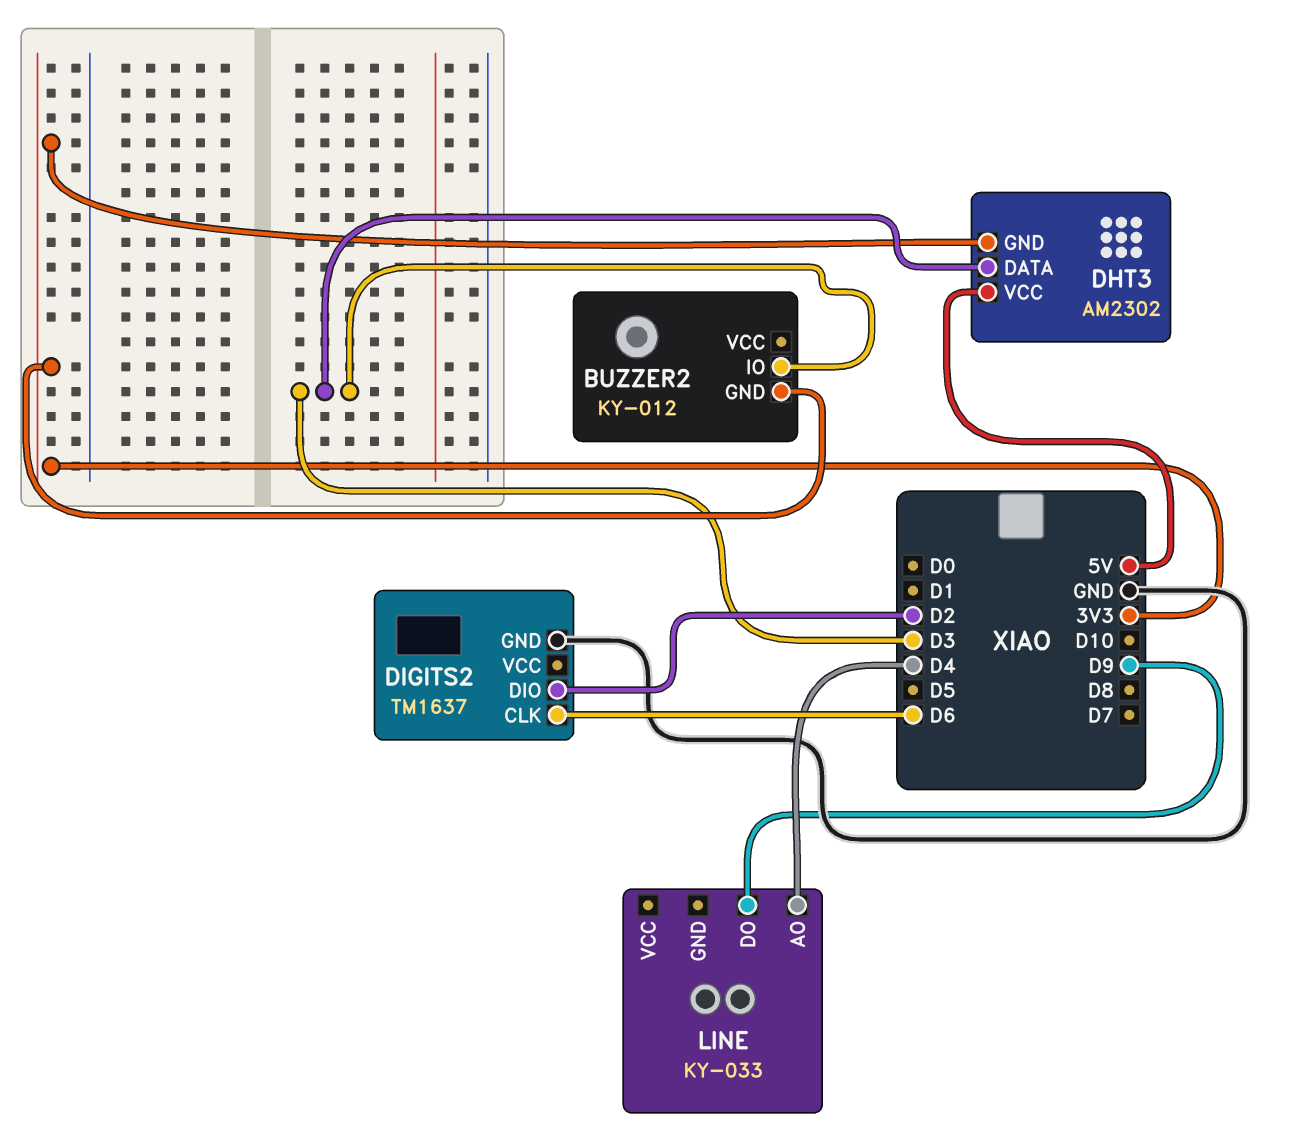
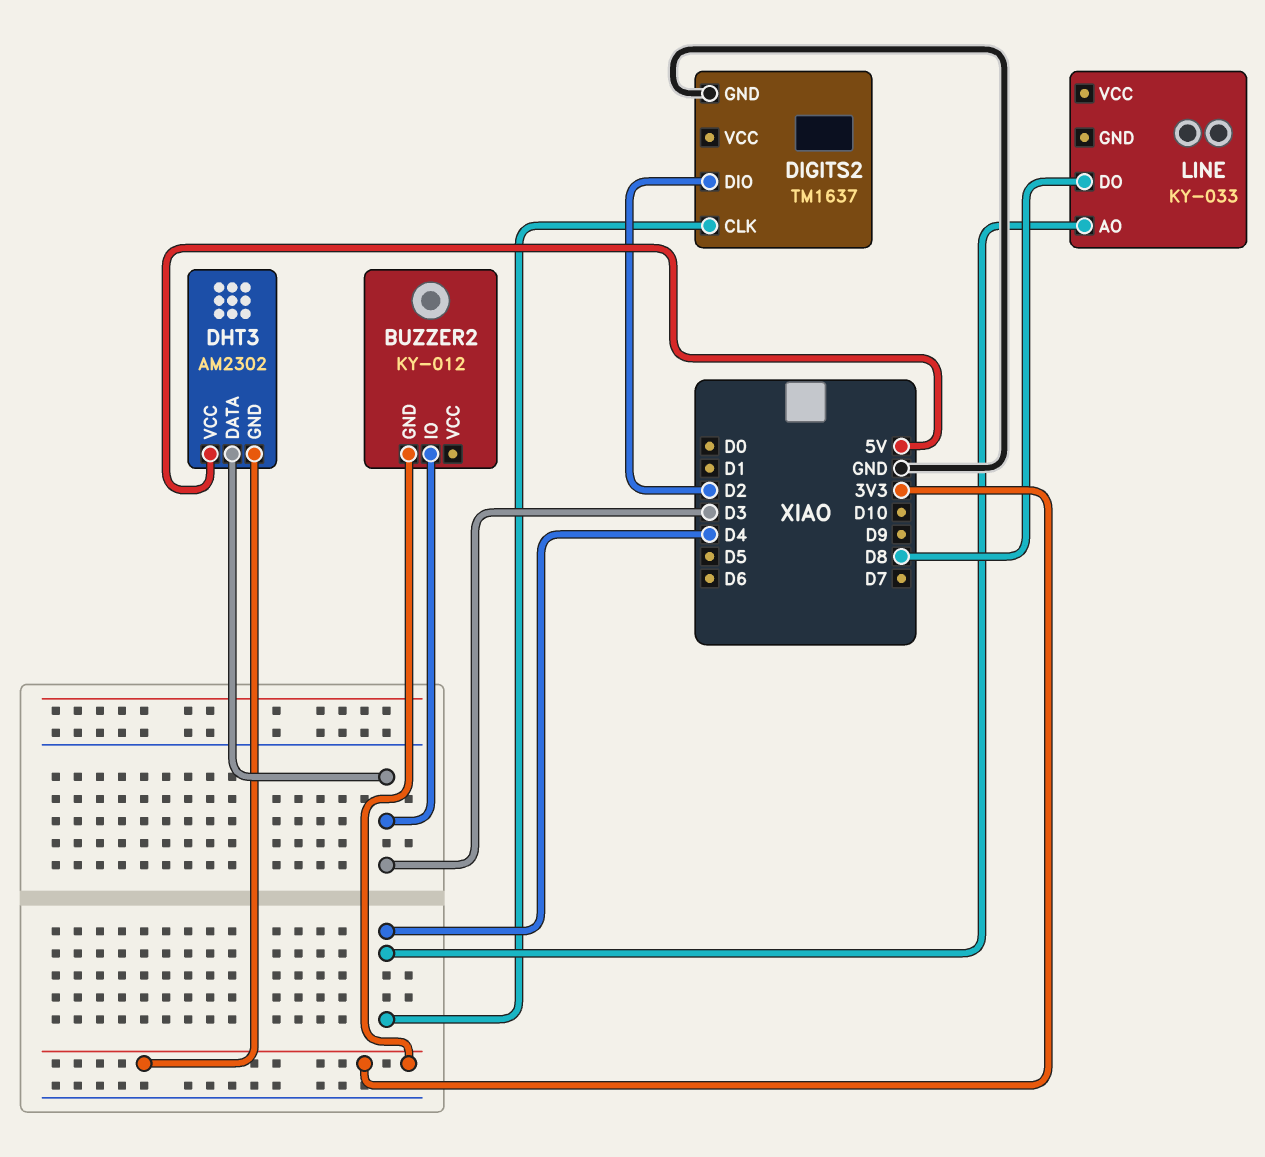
DIGITS2 pin CLK: D6 -> D4
LINE pin DO: D9 -> D8

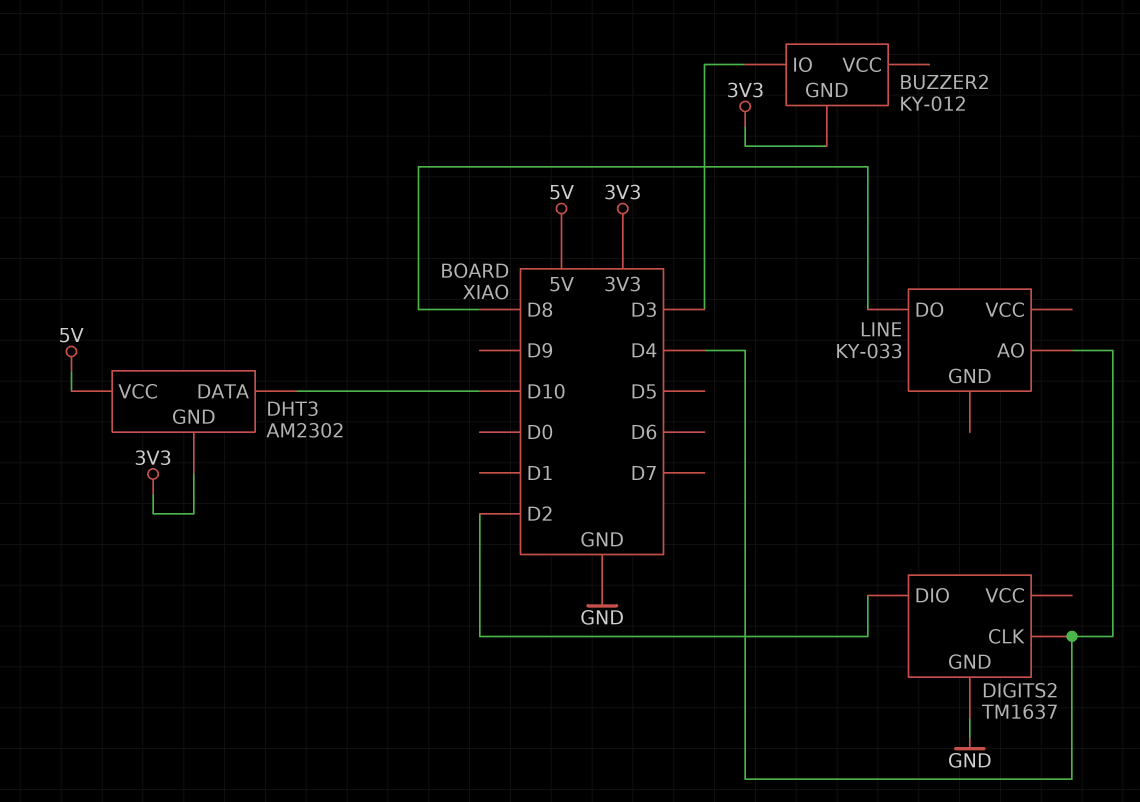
DHT3 pin DATA: D3 -> D10

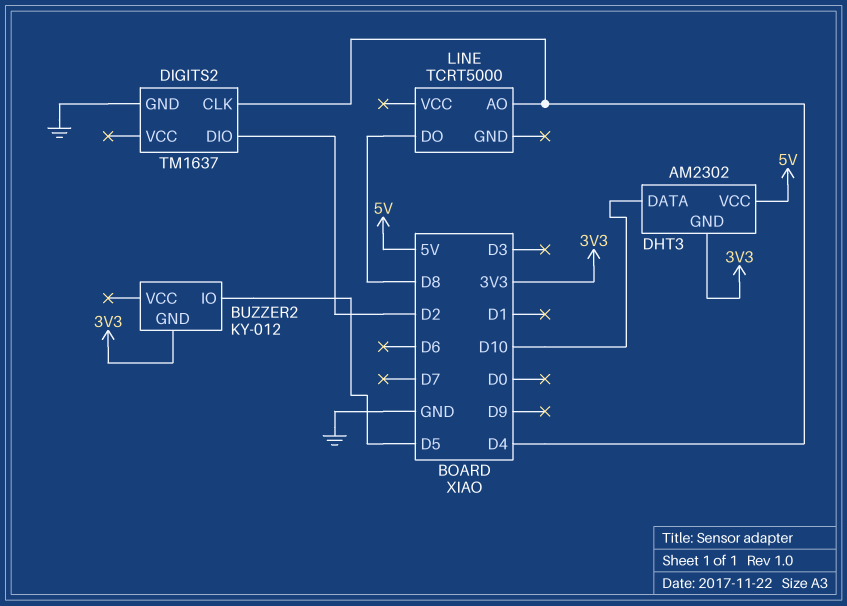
BUZZER2 pin IO: D3 -> D5
LINE: KY-033 -> TCRT5000

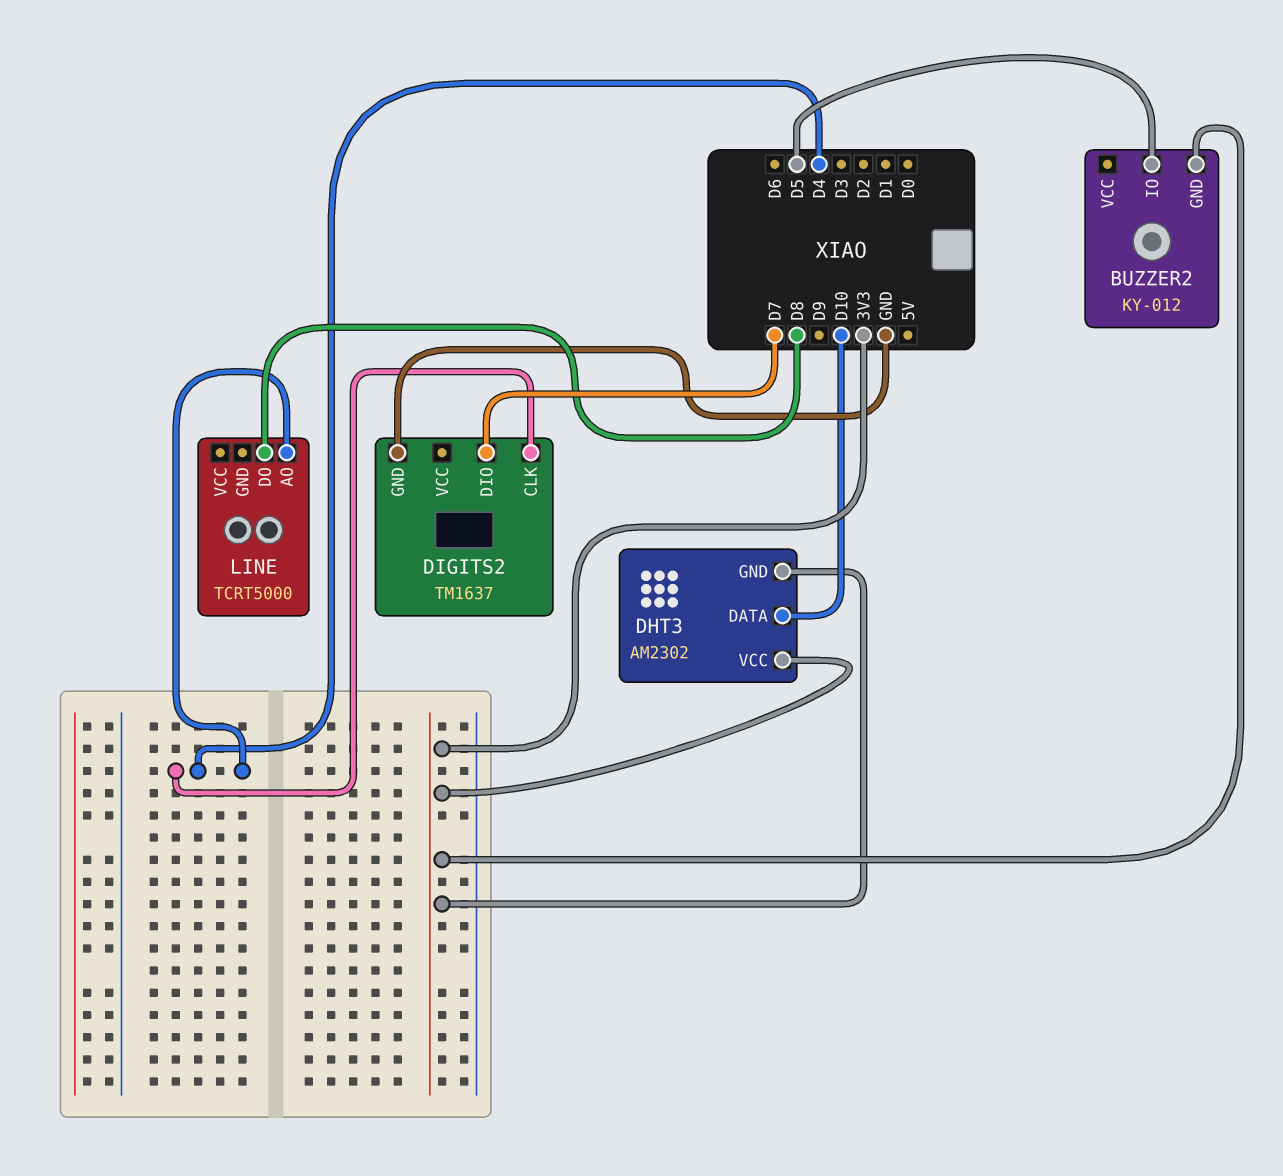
DHT3 pin VCC: 5V -> 3V3
DIGITS2 pin DIO: D2 -> D7

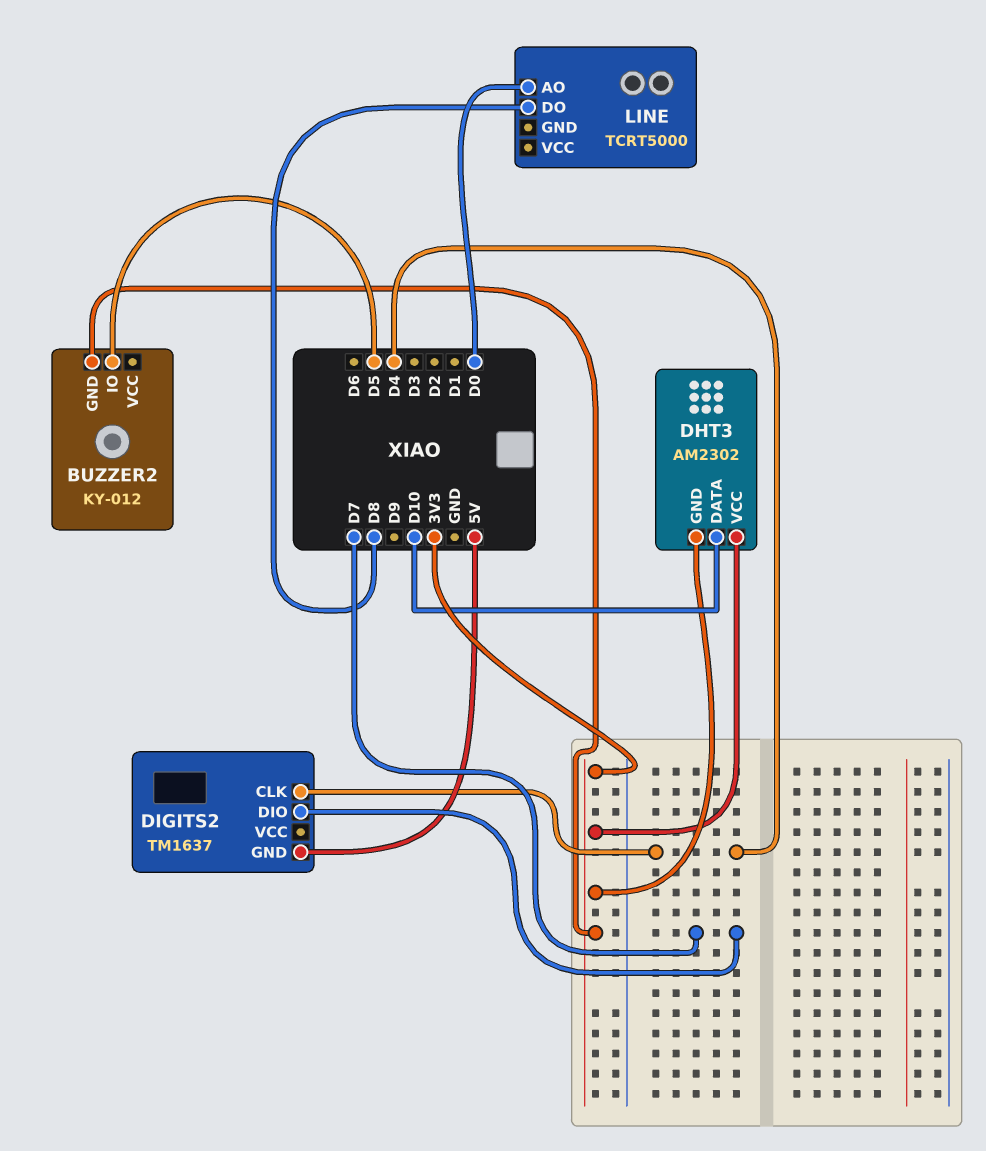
DIGITS2 pin GND: GND -> 5V
LINE pin AO: D4 -> D0

